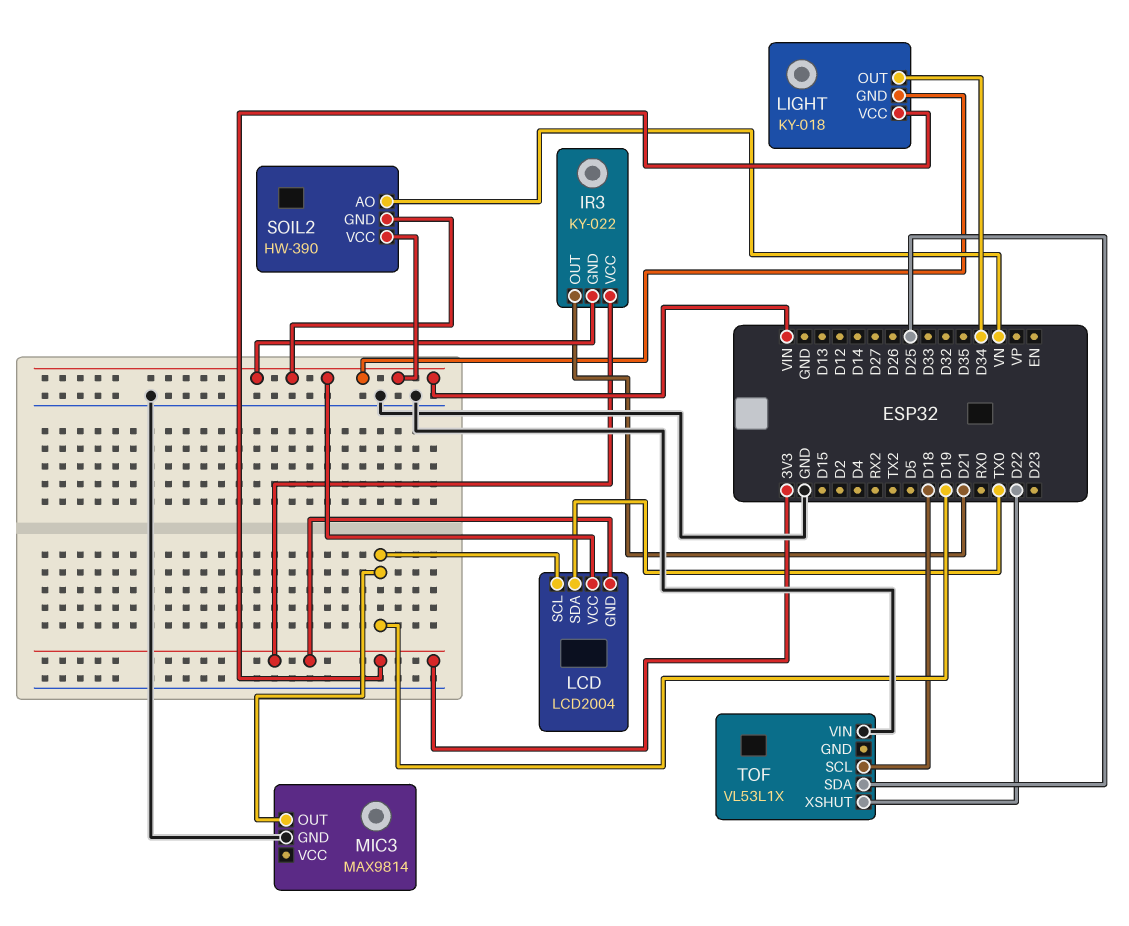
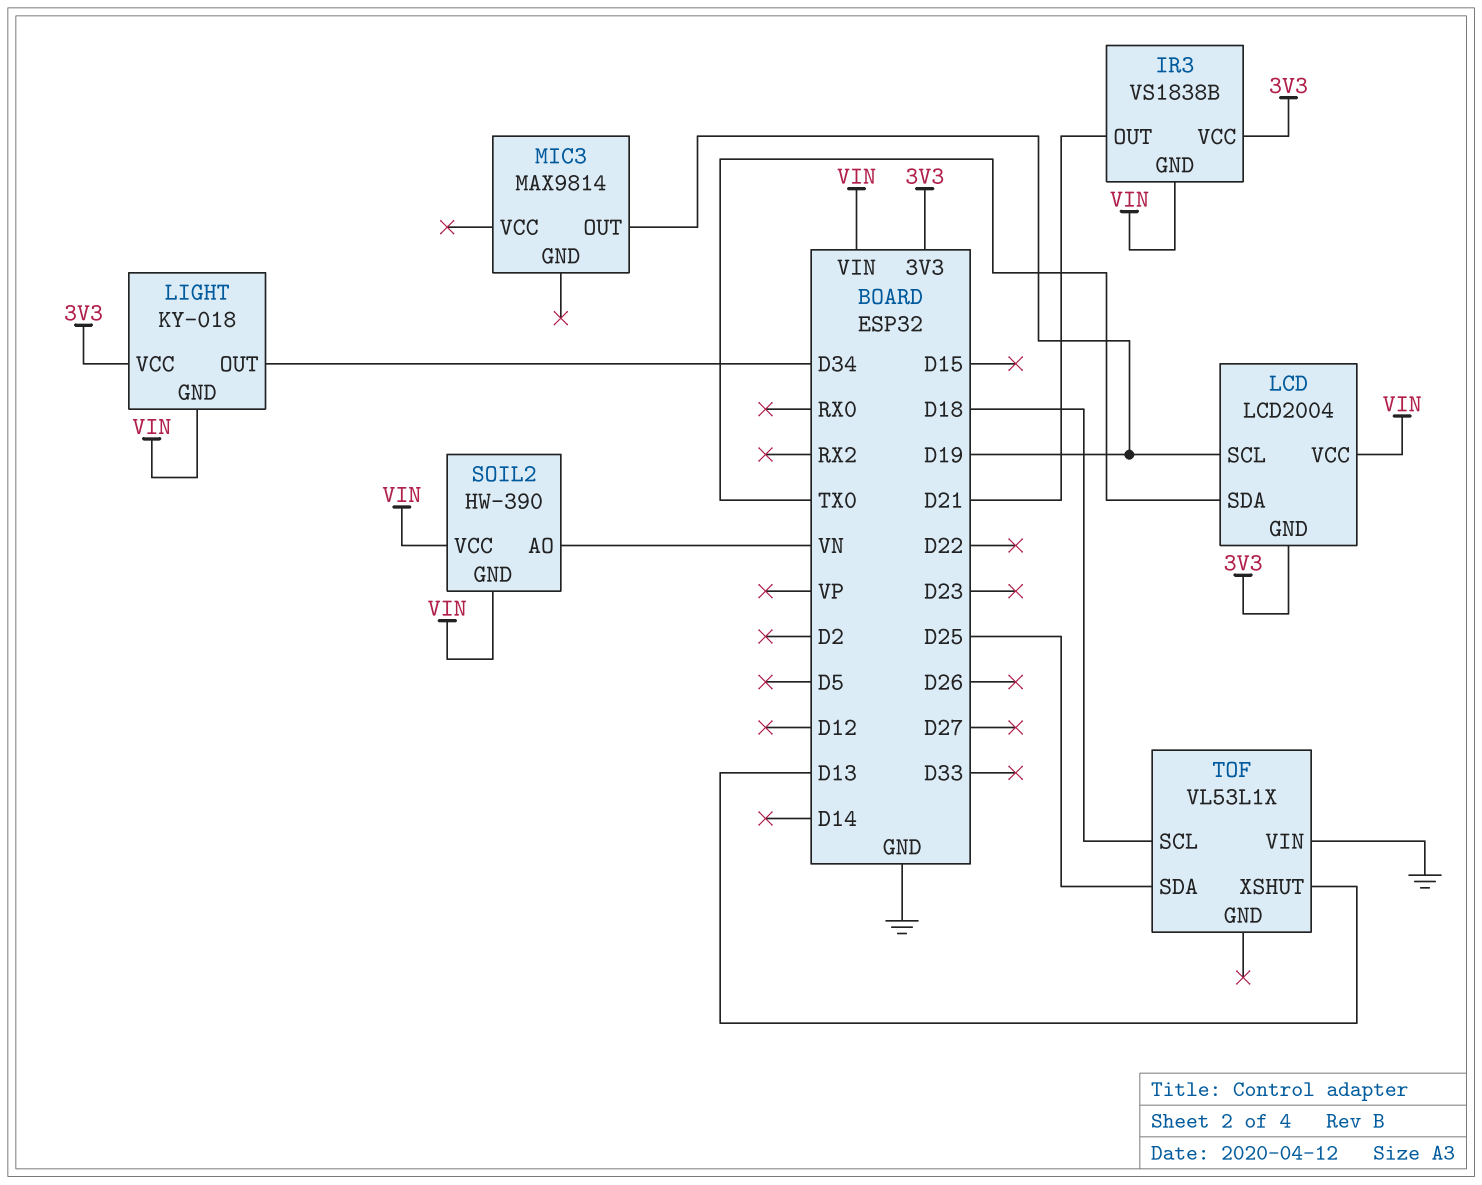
IR3: KY-022 -> VS1838B
MIC3 pin GND: GND -> none
TOF pin XSHUT: D22 -> D13

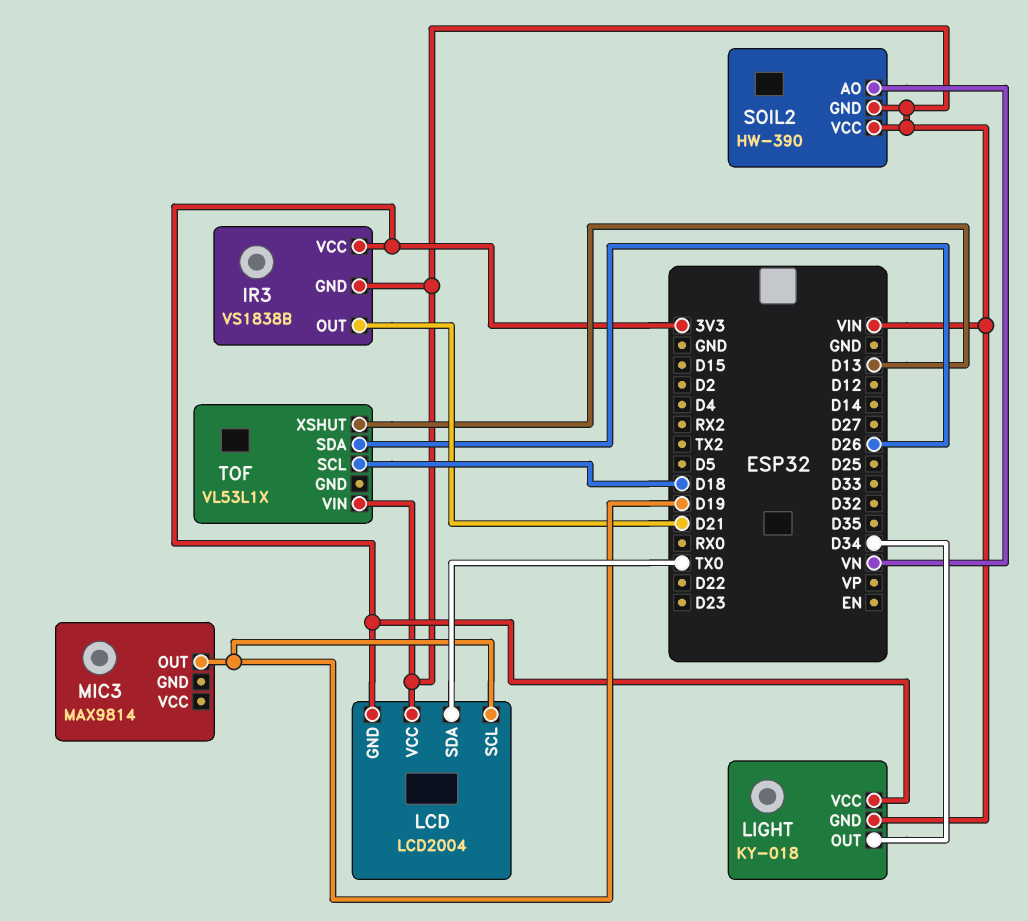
TOF pin SDA: D25 -> D26
TOF pin VIN: GND -> VIN

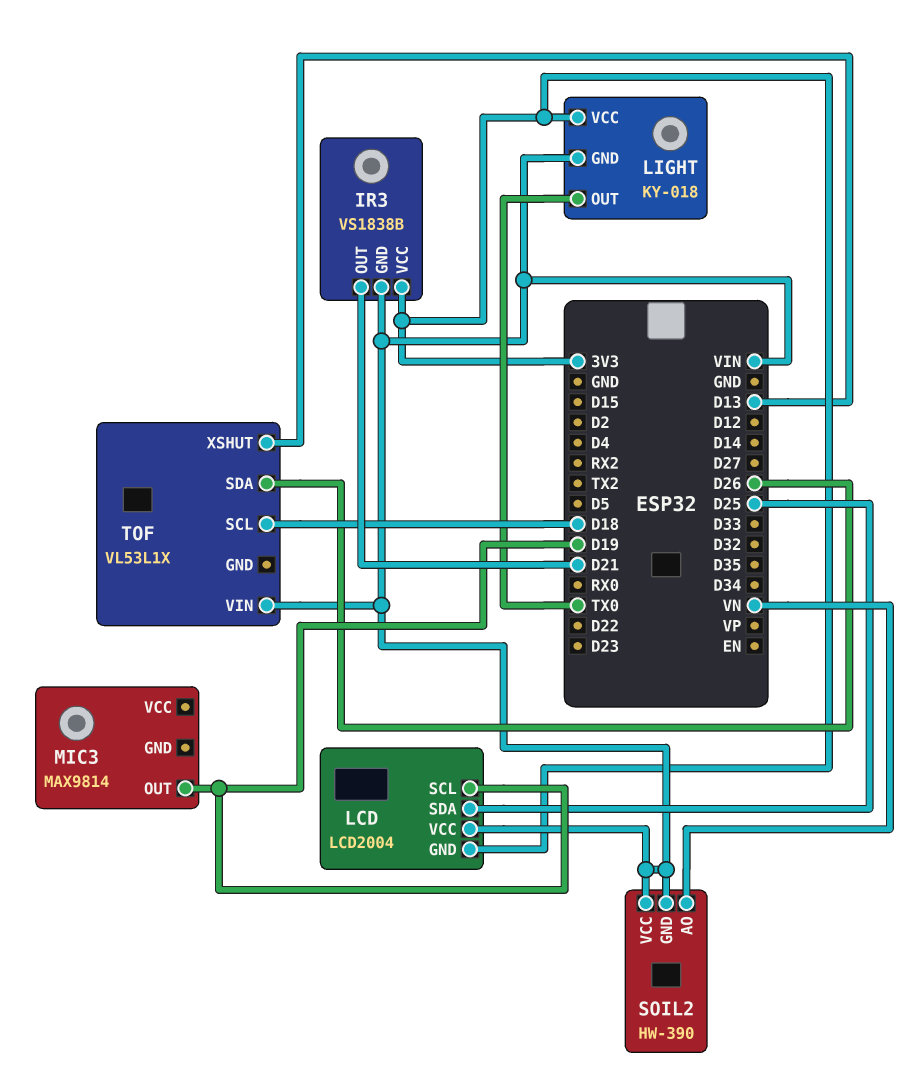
LCD pin SDA: TX0 -> D25
LIGHT pin OUT: D34 -> TX0

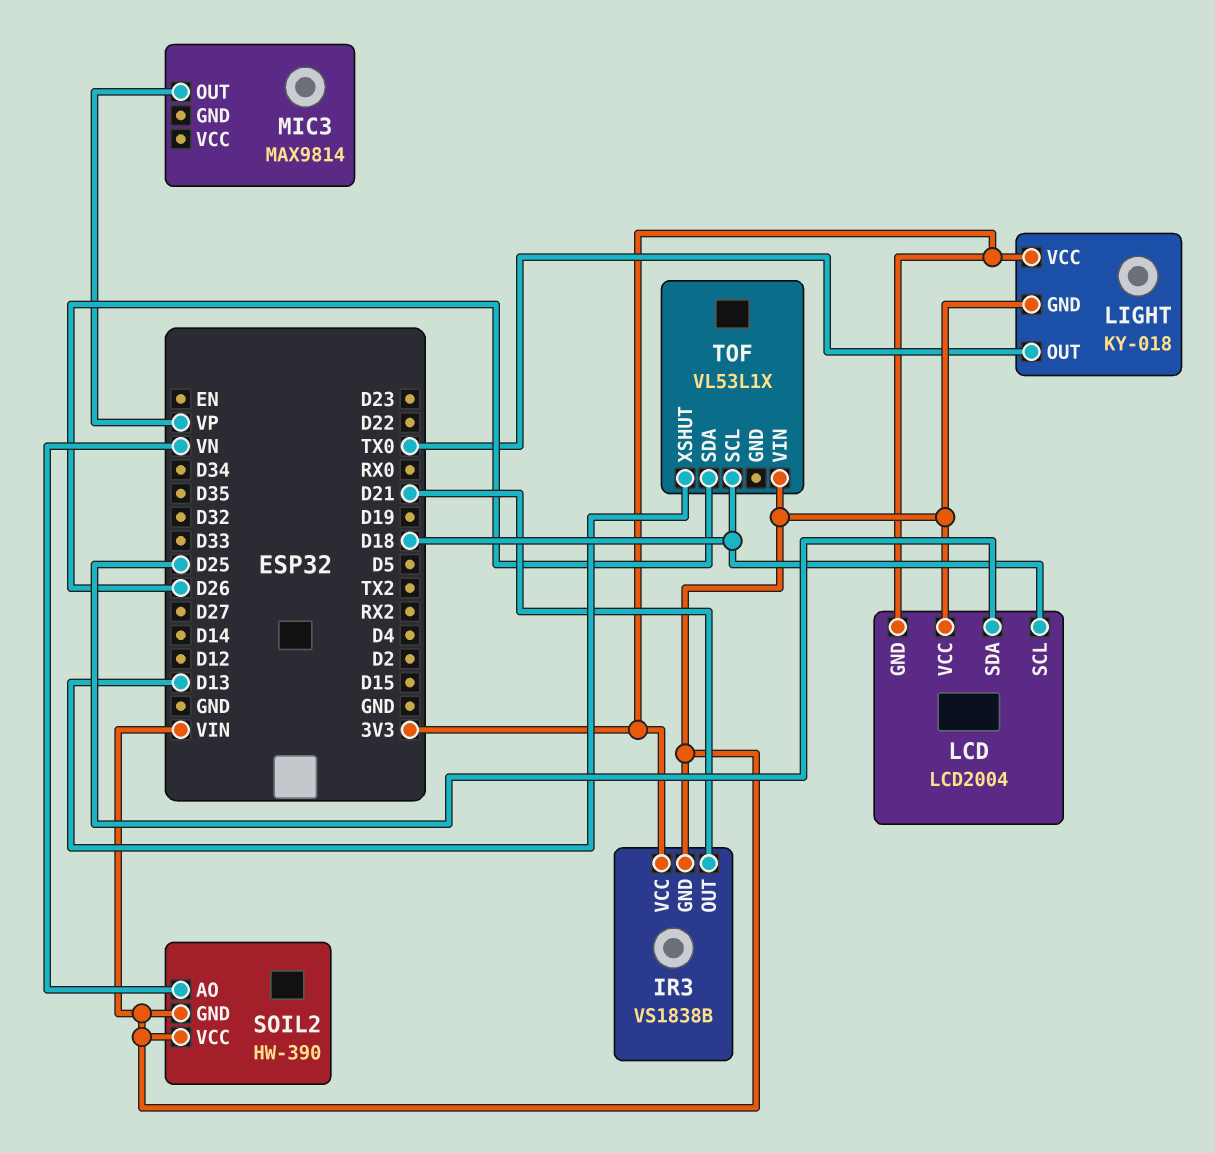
LCD pin SCL: D19 -> D18
MIC3 pin OUT: D19 -> VP

